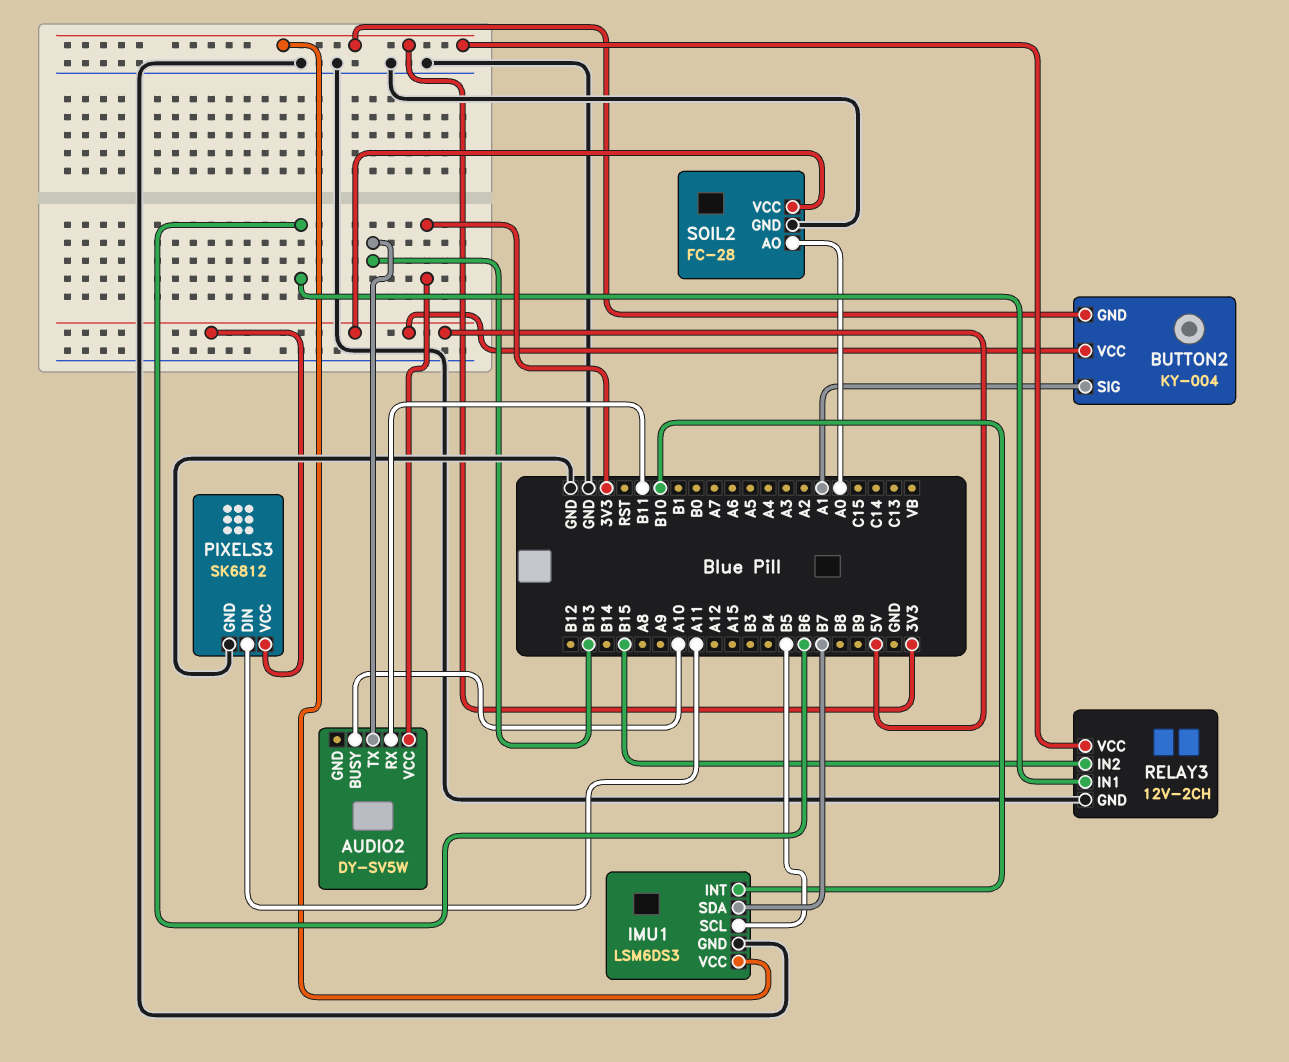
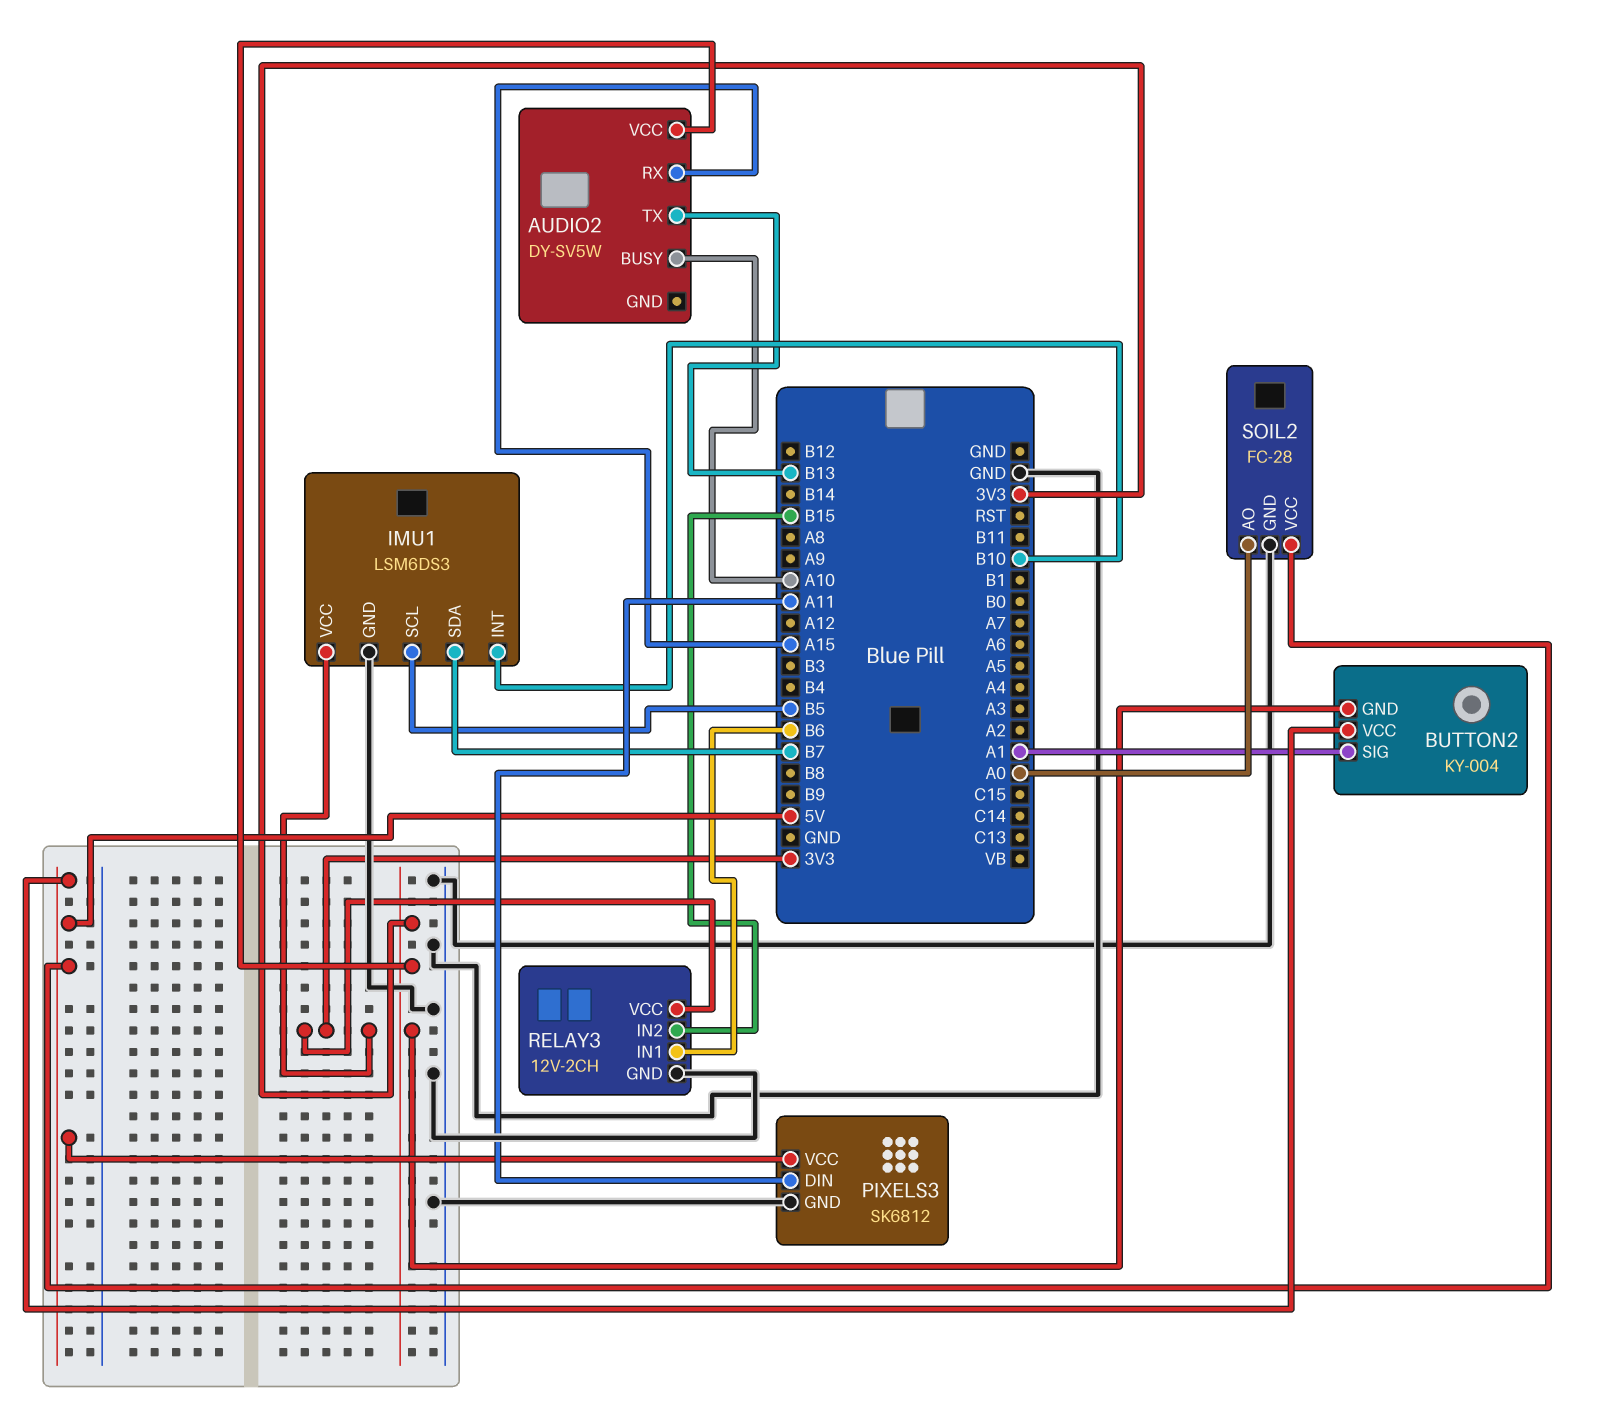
AUDIO2 pin RX: B11 -> A15

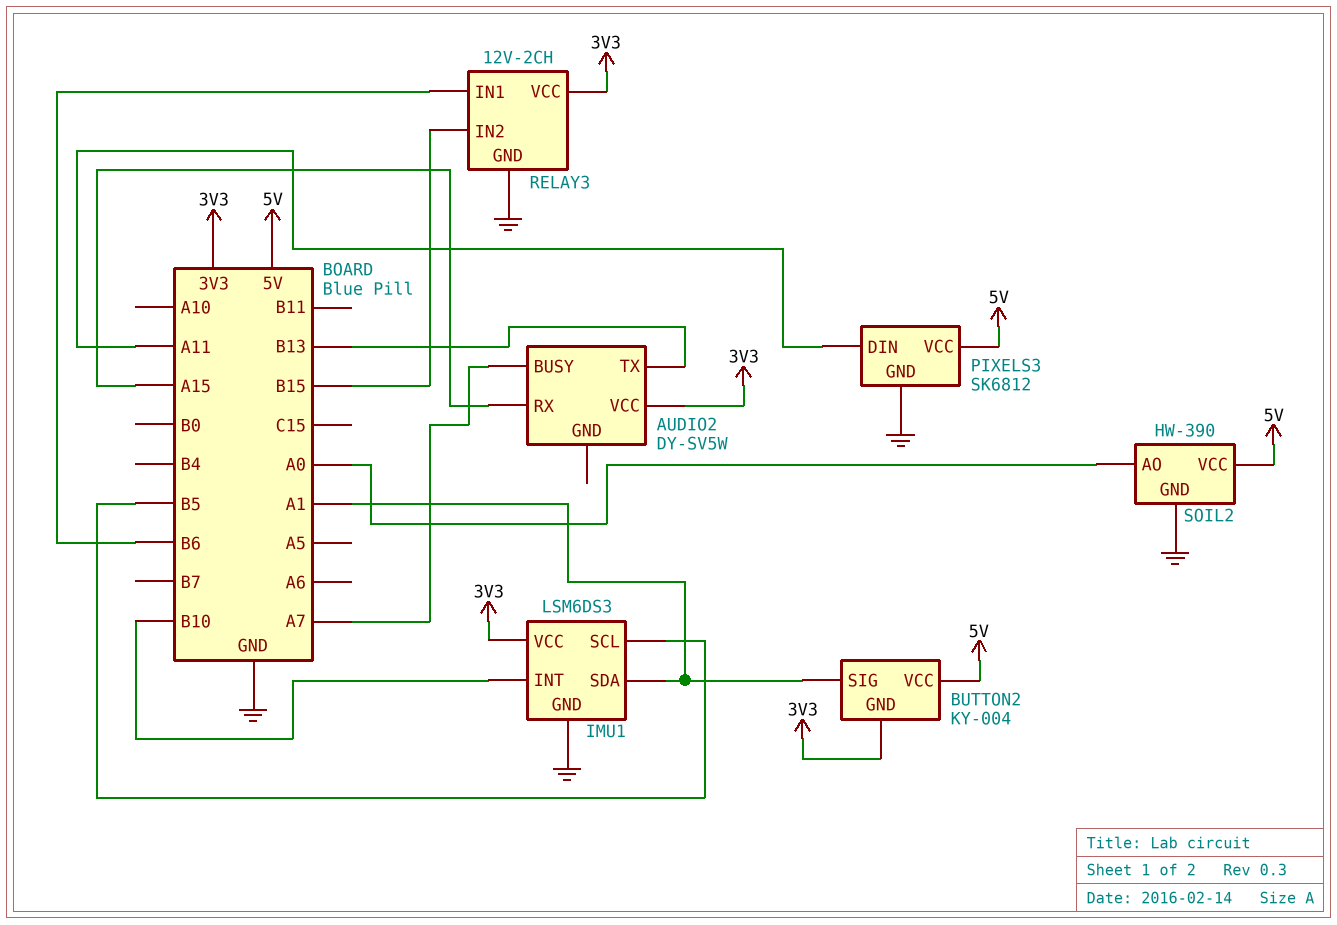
AUDIO2 pin BUSY: A10 -> A7
IMU1 pin SDA: B7 -> A1
SOIL2: FC-28 -> HW-390

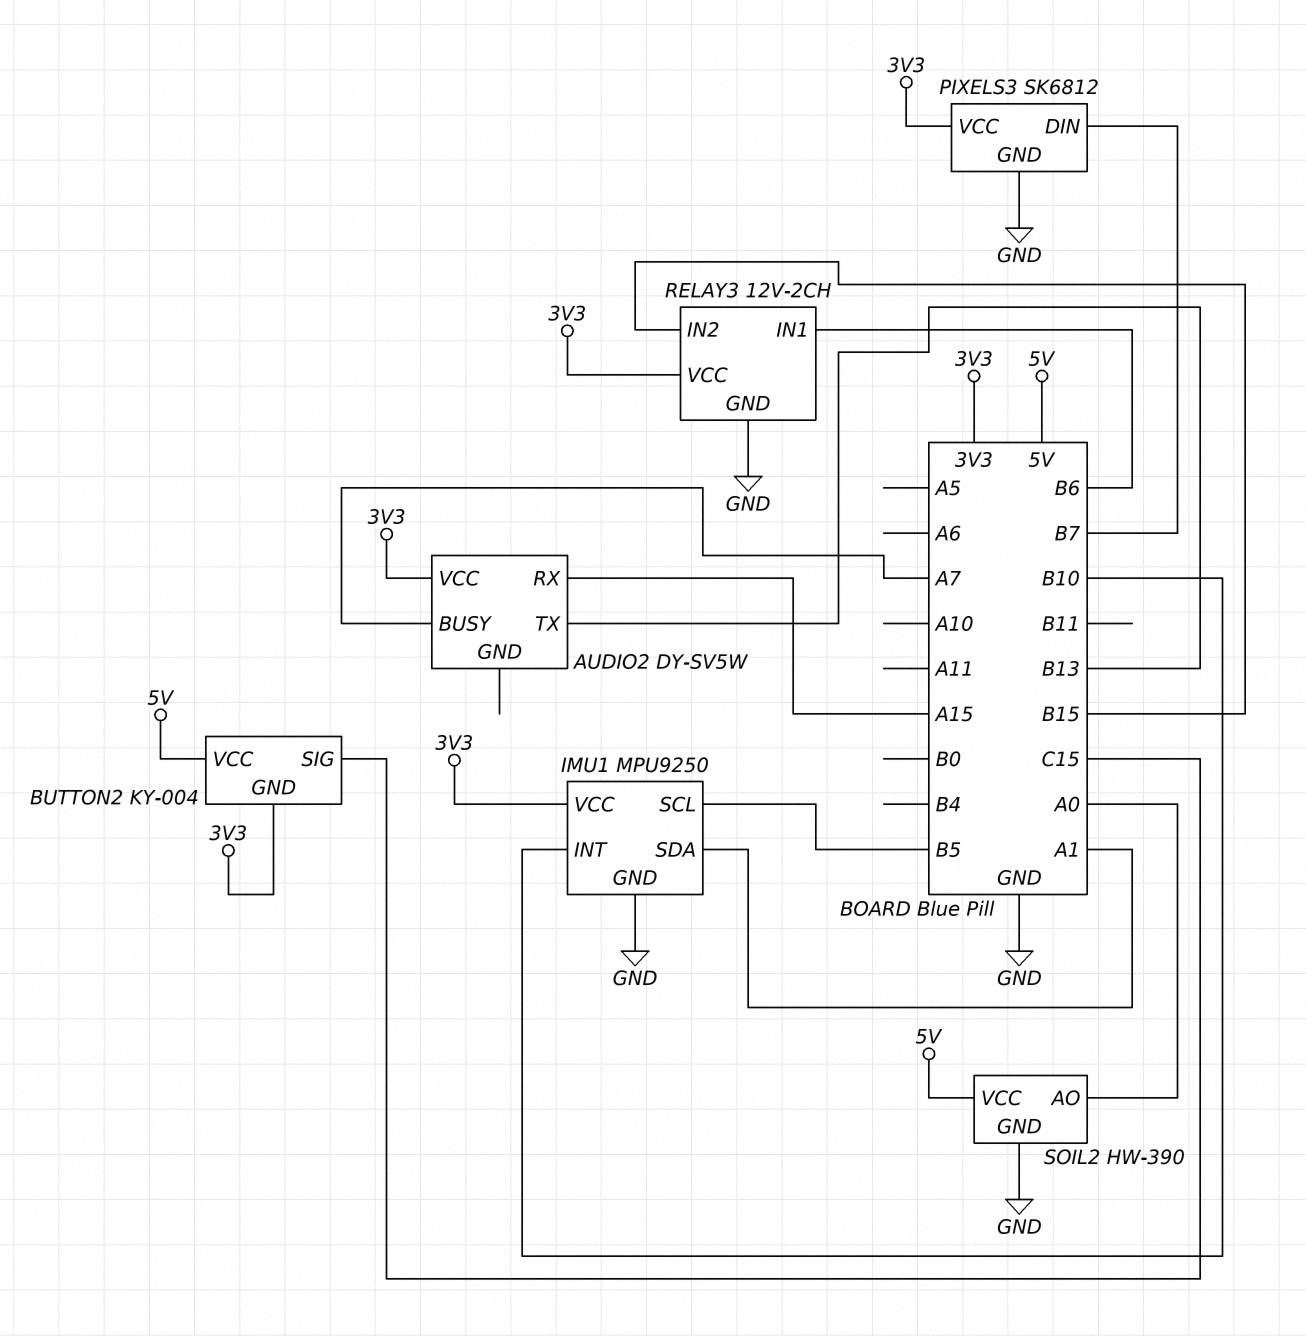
BUTTON2 pin SIG: A1 -> C15
IMU1: LSM6DS3 -> MPU9250
PIXELS3 pin DIN: A11 -> B7
PIXELS3 pin VCC: 5V -> 3V3

